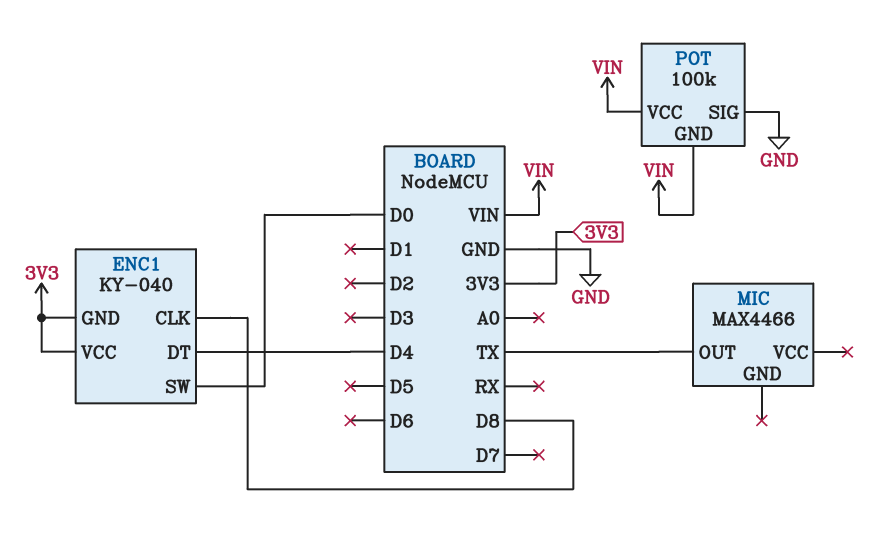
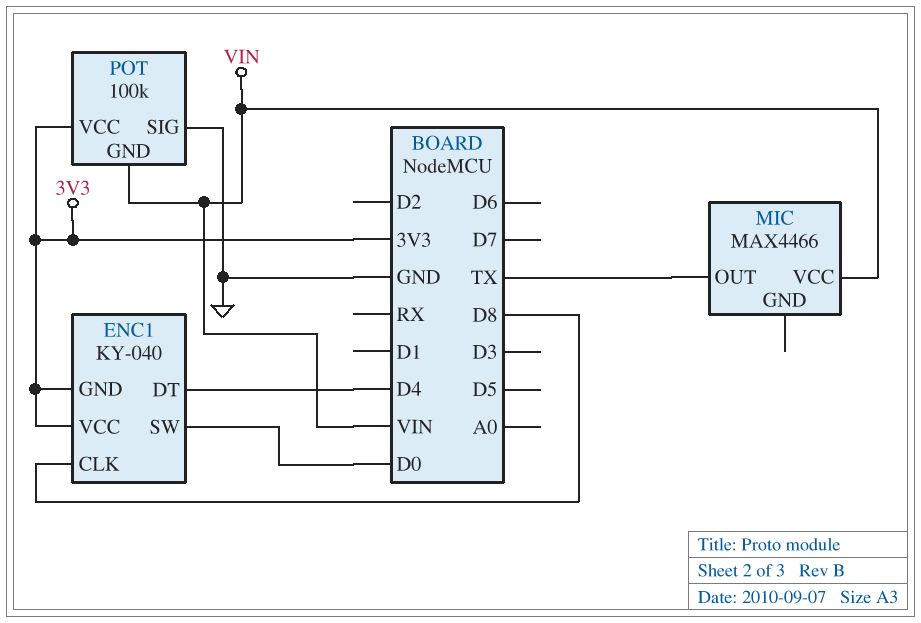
MIC pin VCC: none -> VIN
POT pin VCC: VIN -> 3V3

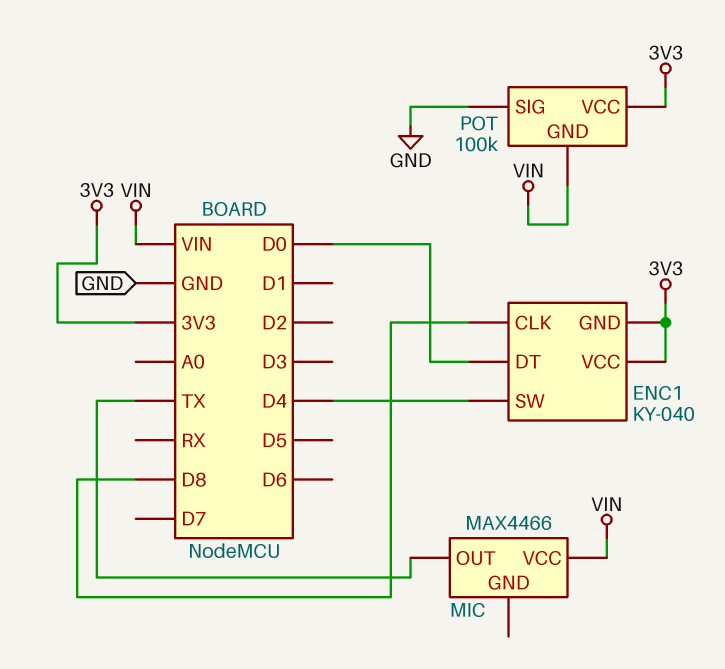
ENC1 pin DT: D4 -> D0
ENC1 pin SW: D0 -> D4

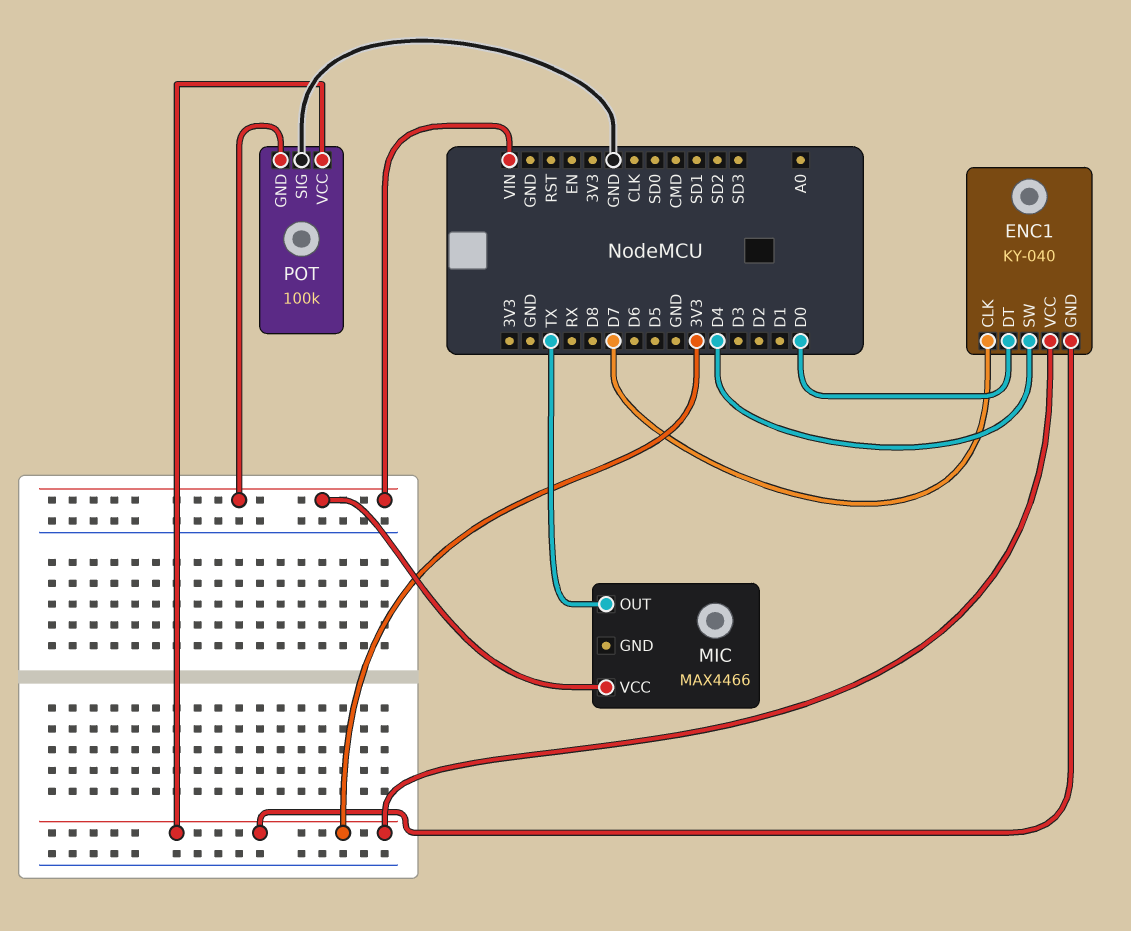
ENC1 pin CLK: D8 -> D7

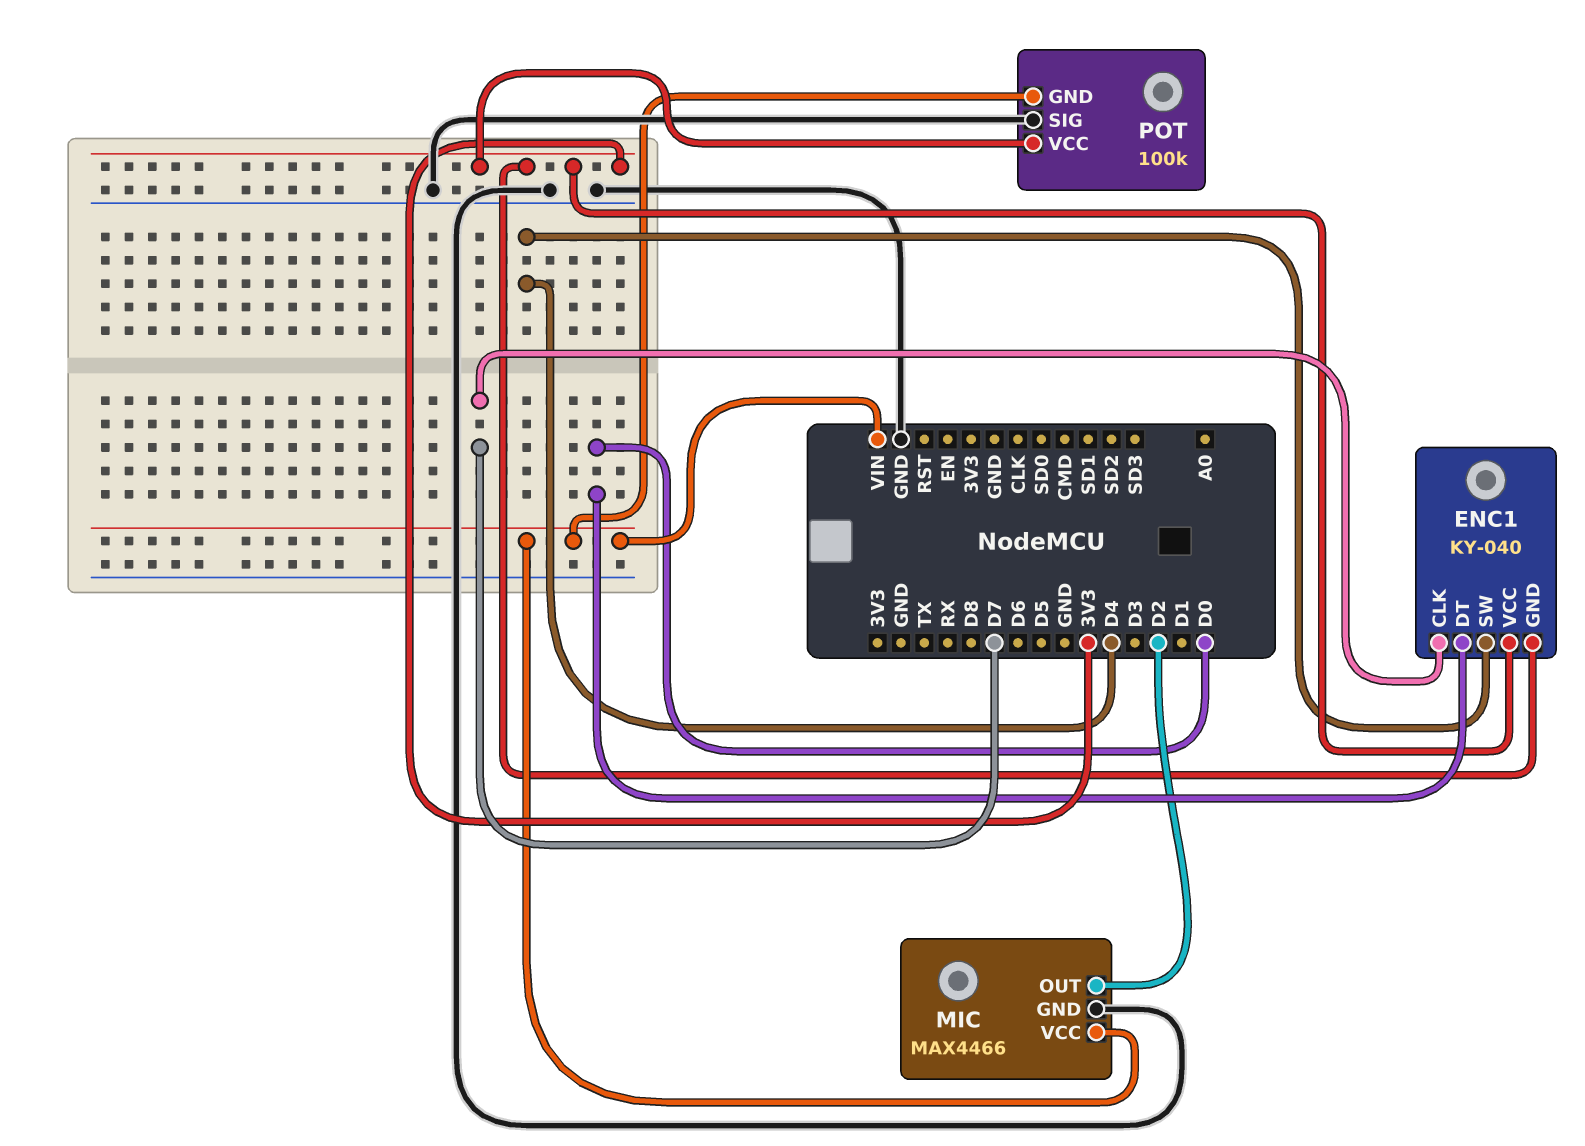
MIC pin GND: none -> GND
MIC pin OUT: TX -> D2

